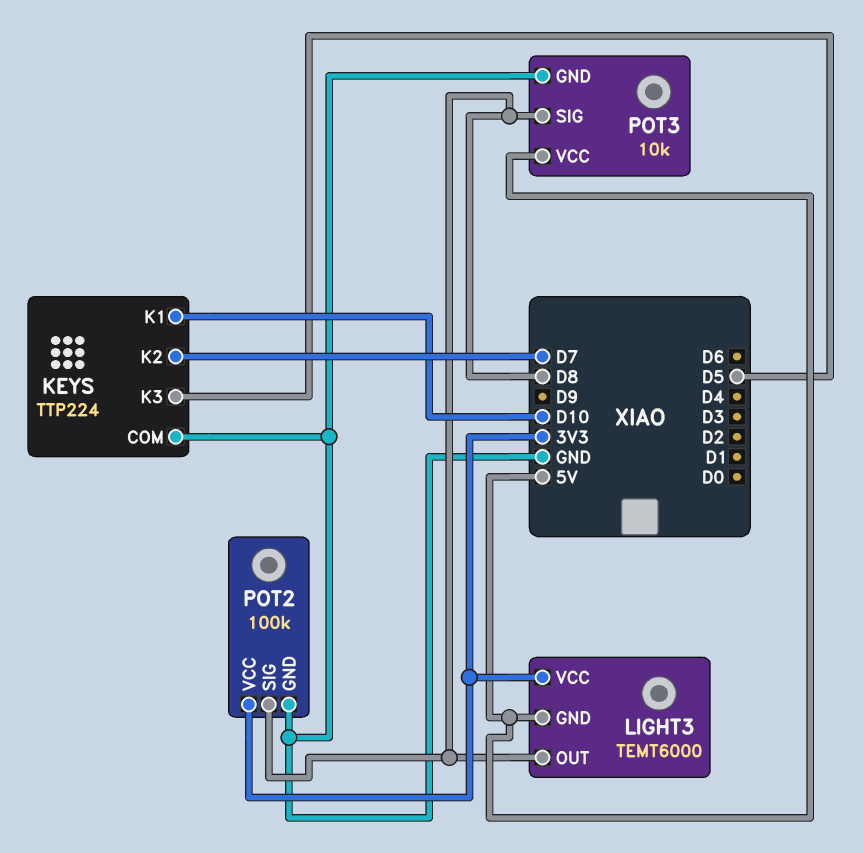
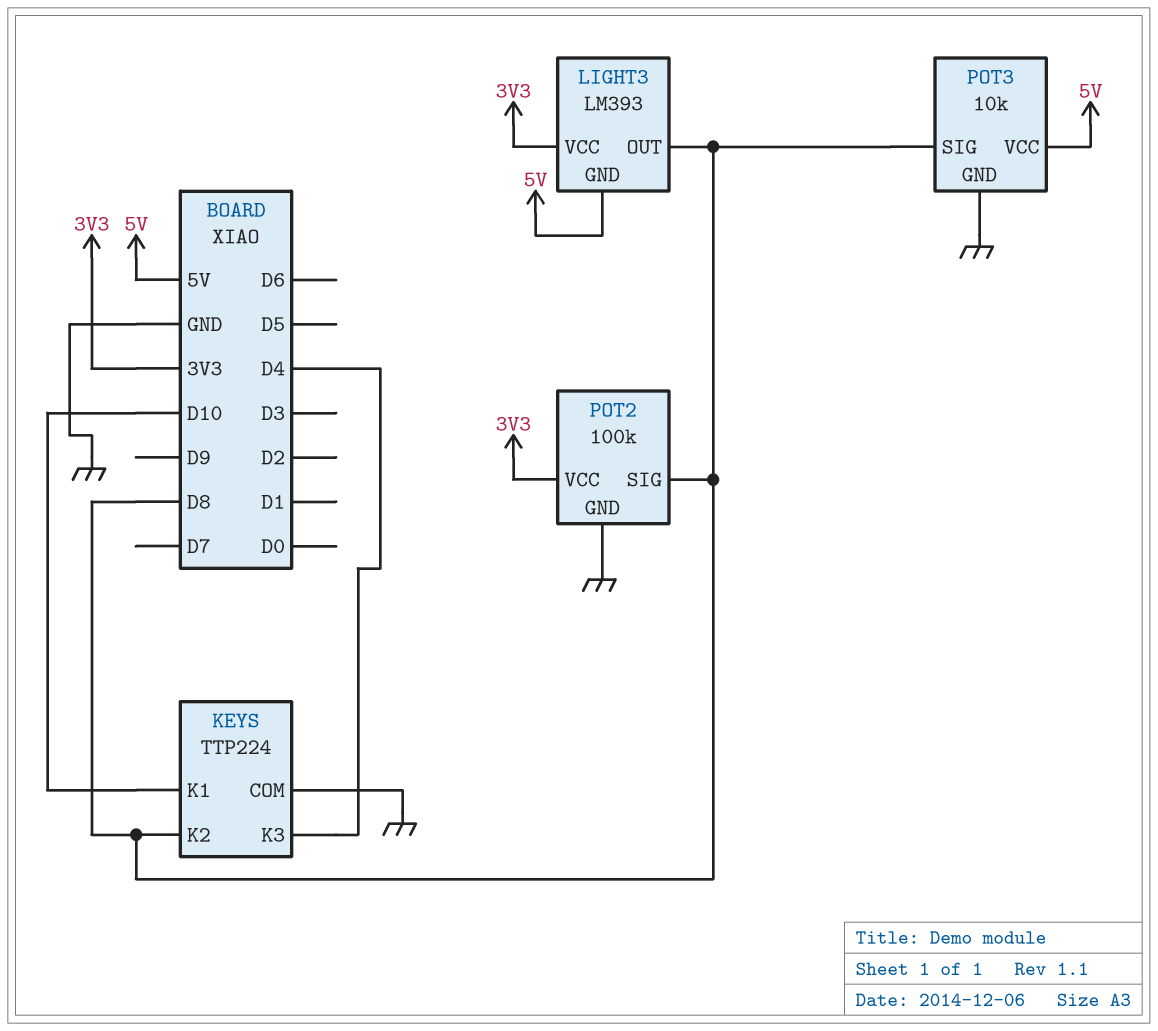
KEYS pin K2: D7 -> D8
KEYS pin K3: D5 -> D4
LIGHT3: TEMT6000 -> LM393

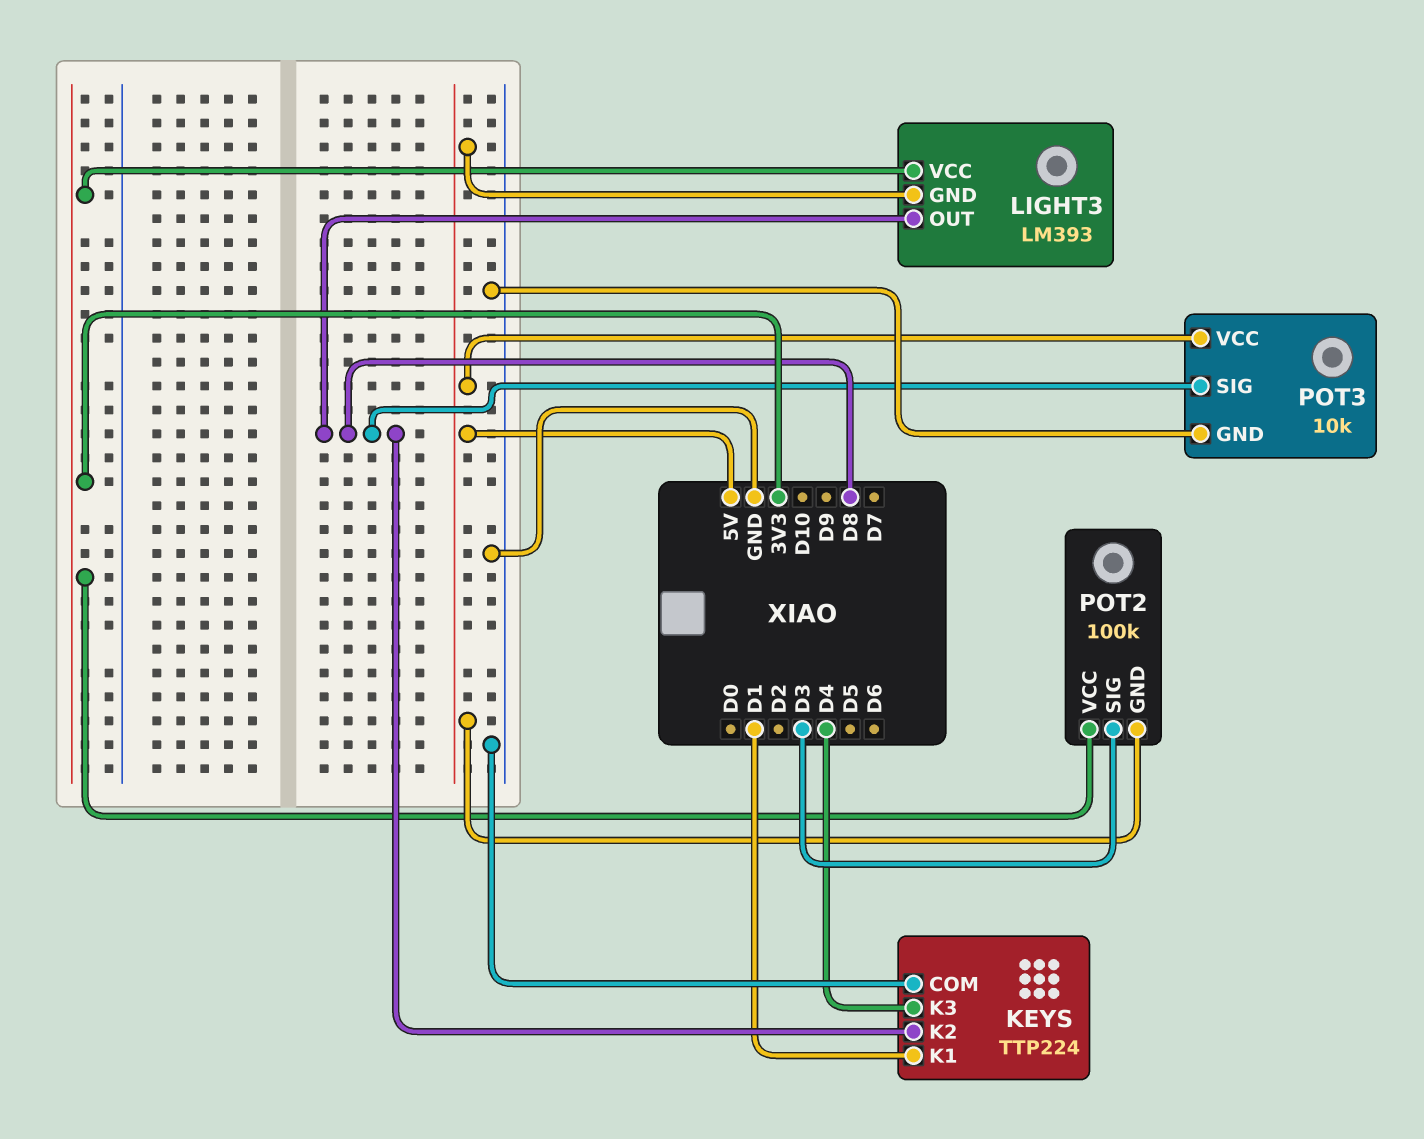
KEYS pin K1: D10 -> D1
POT2 pin GND: GND -> 5V
POT2 pin SIG: D8 -> D3

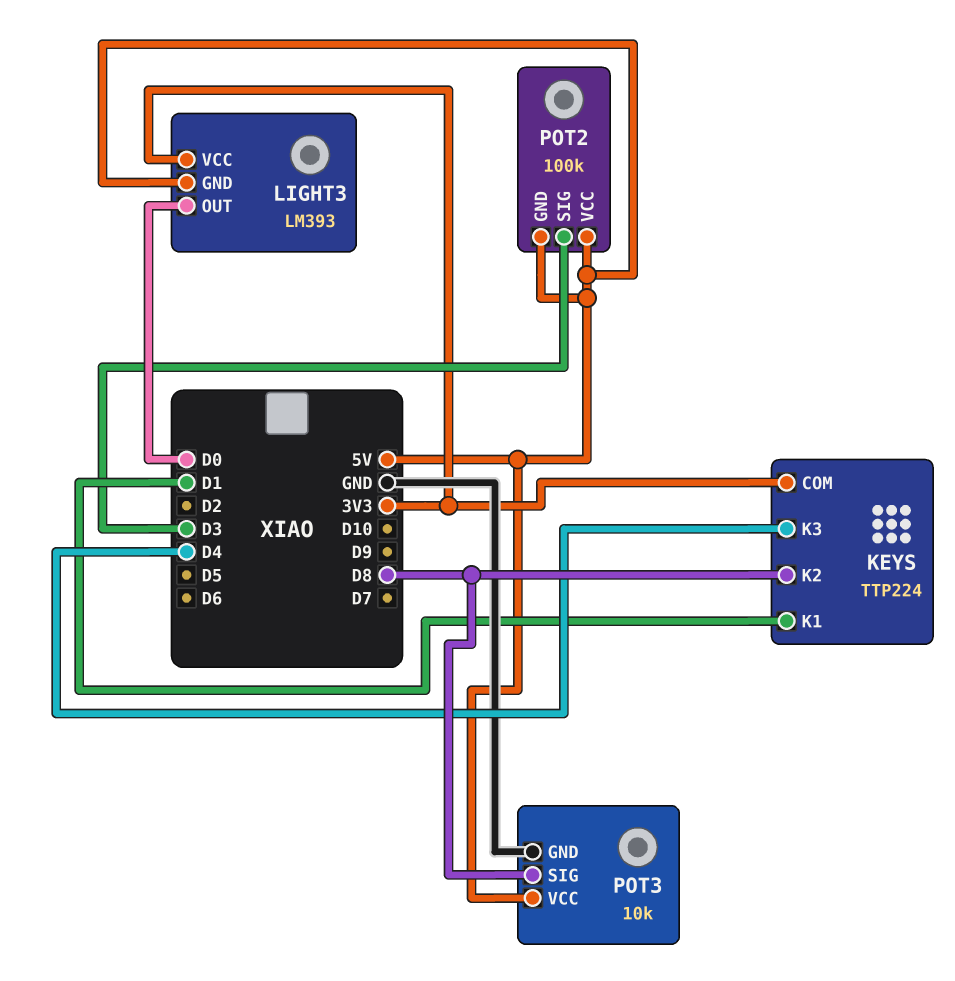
KEYS pin COM: GND -> 3V3
LIGHT3 pin OUT: D8 -> D0
POT2 pin VCC: 3V3 -> 5V

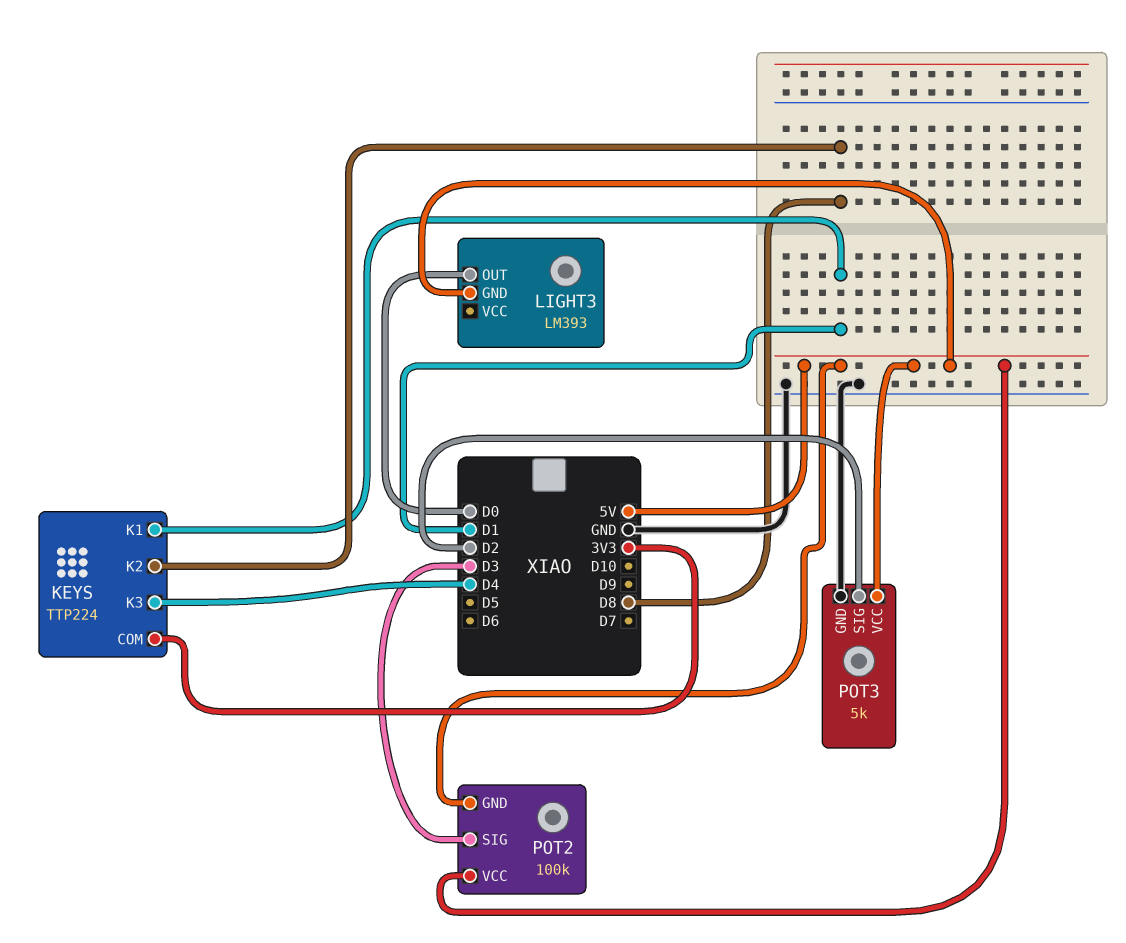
LIGHT3 pin VCC: 3V3 -> none
POT3: 10k -> 5k
POT3 pin SIG: D8 -> D2

